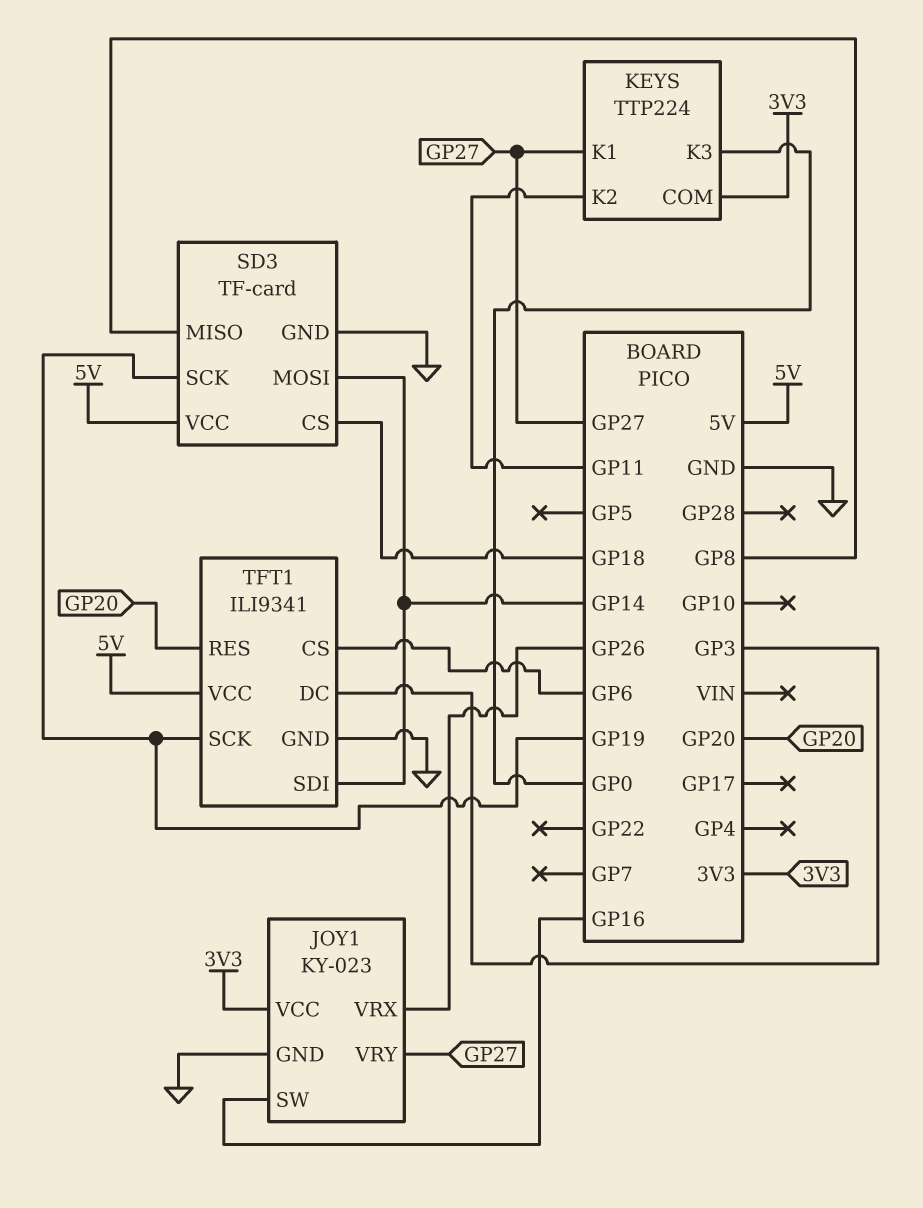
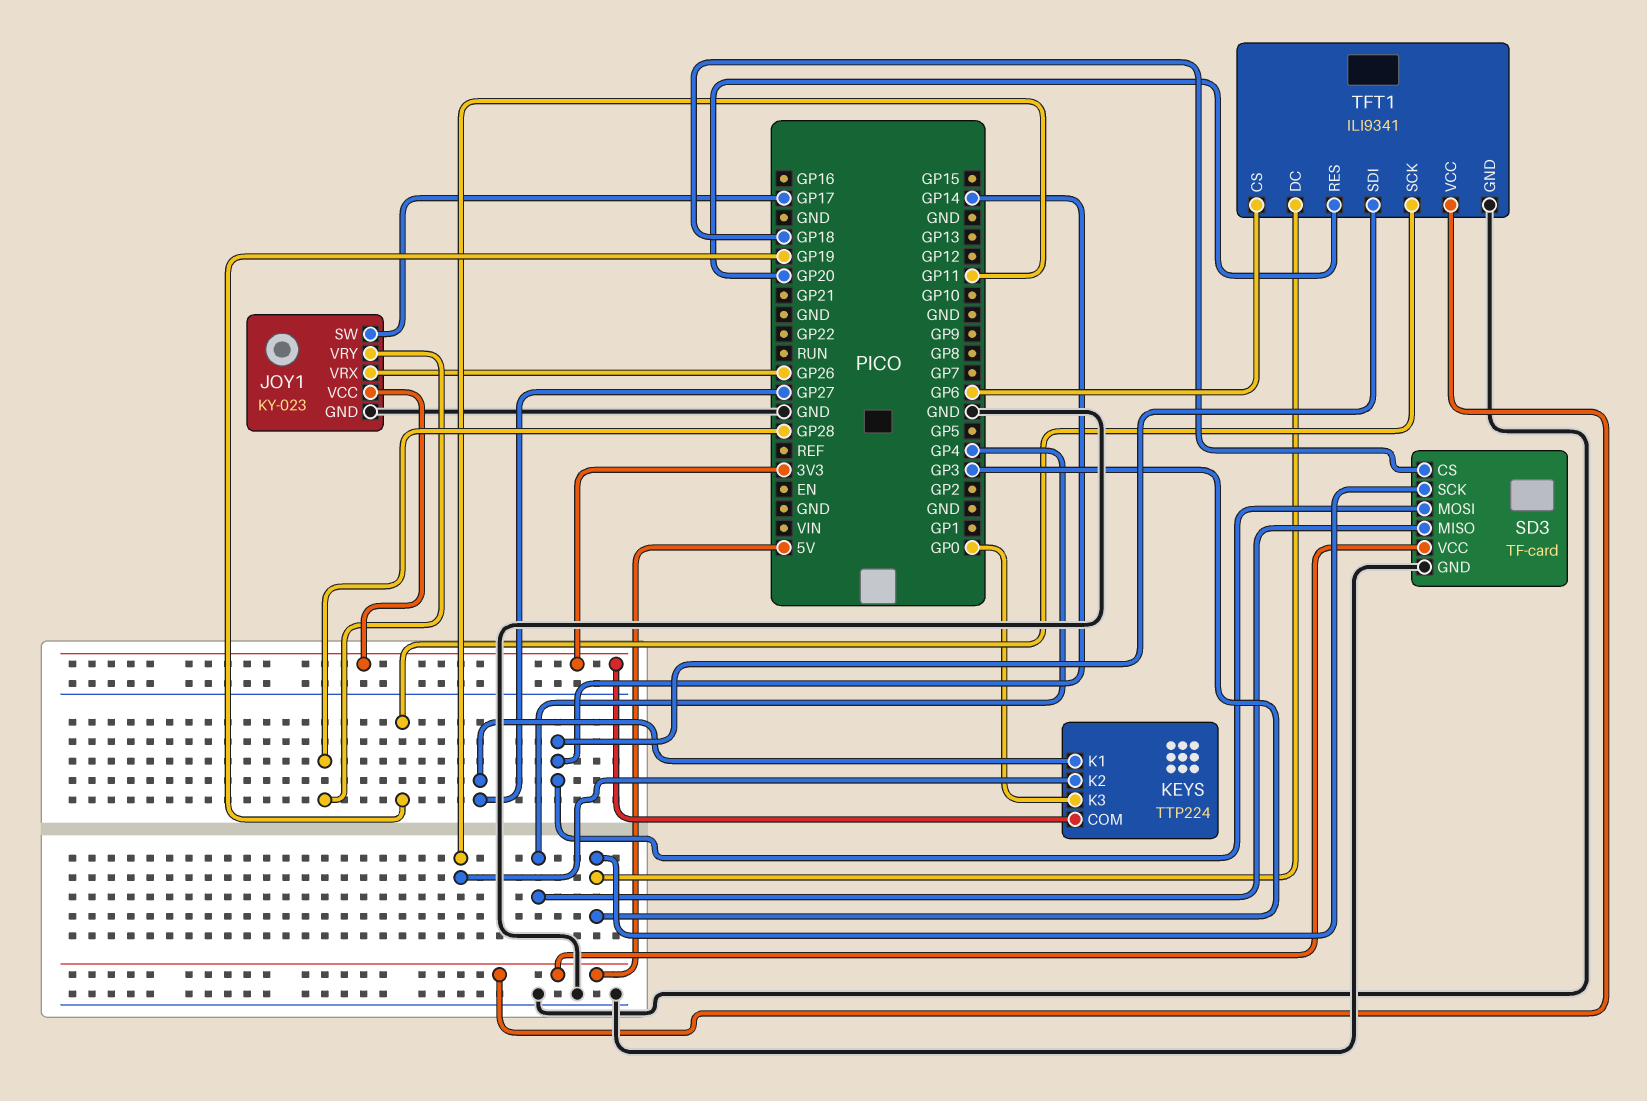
JOY1 pin SW: GP16 -> GP17
JOY1 pin VRY: GP27 -> GP28
SD3 pin MISO: GP8 -> GP4
SD3 pin SCK: GP19 -> GP3

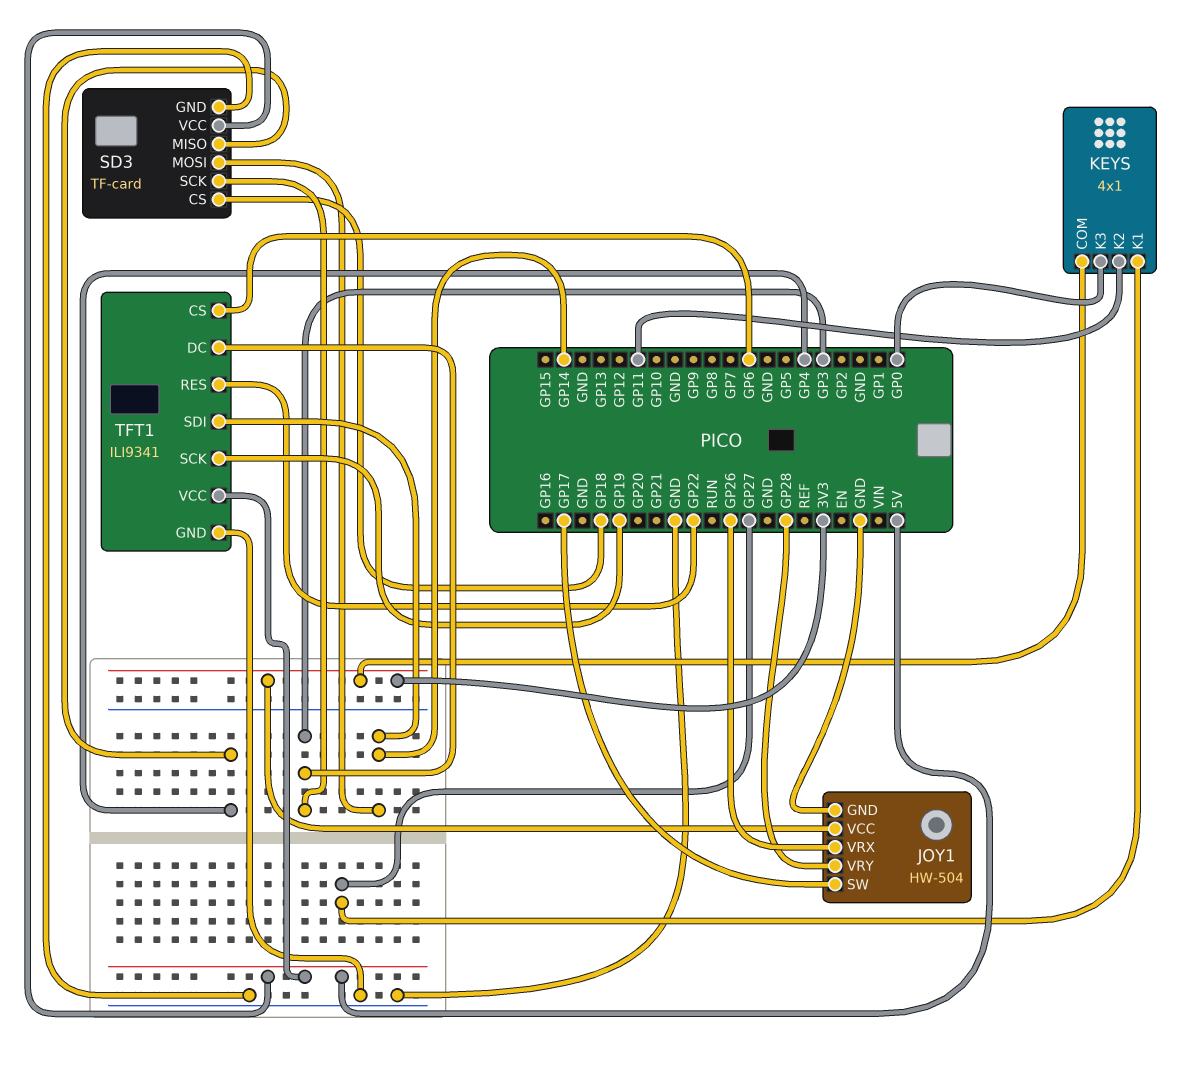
JOY1: KY-023 -> HW-504
KEYS: TTP224 -> 4x1
TFT1 pin RES: GP20 -> GP22

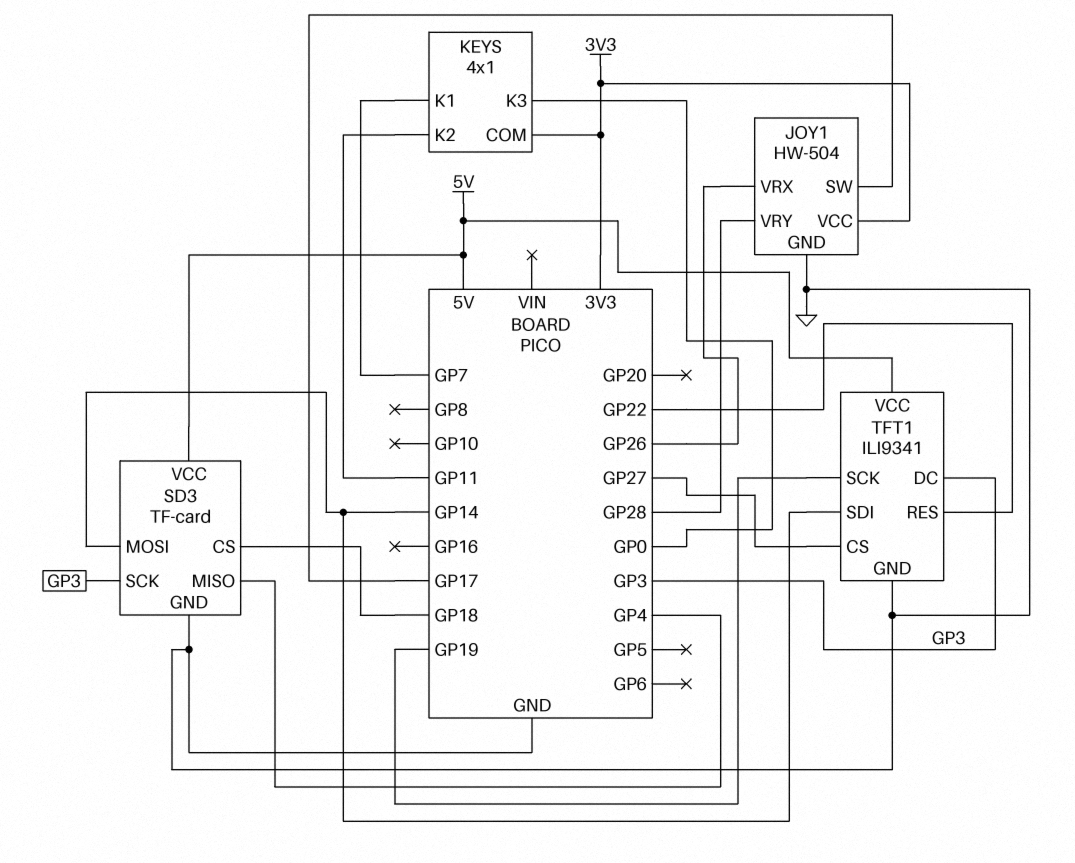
KEYS pin K1: GP27 -> GP7
TFT1 pin CS: GP6 -> GP27

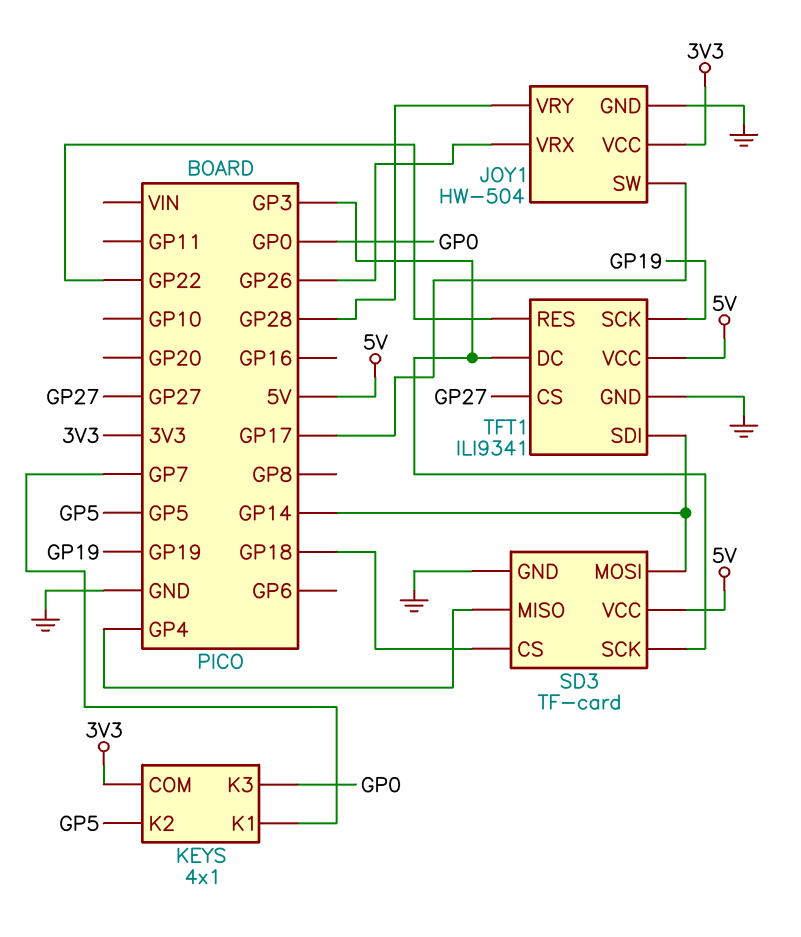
KEYS pin K2: GP11 -> GP5

